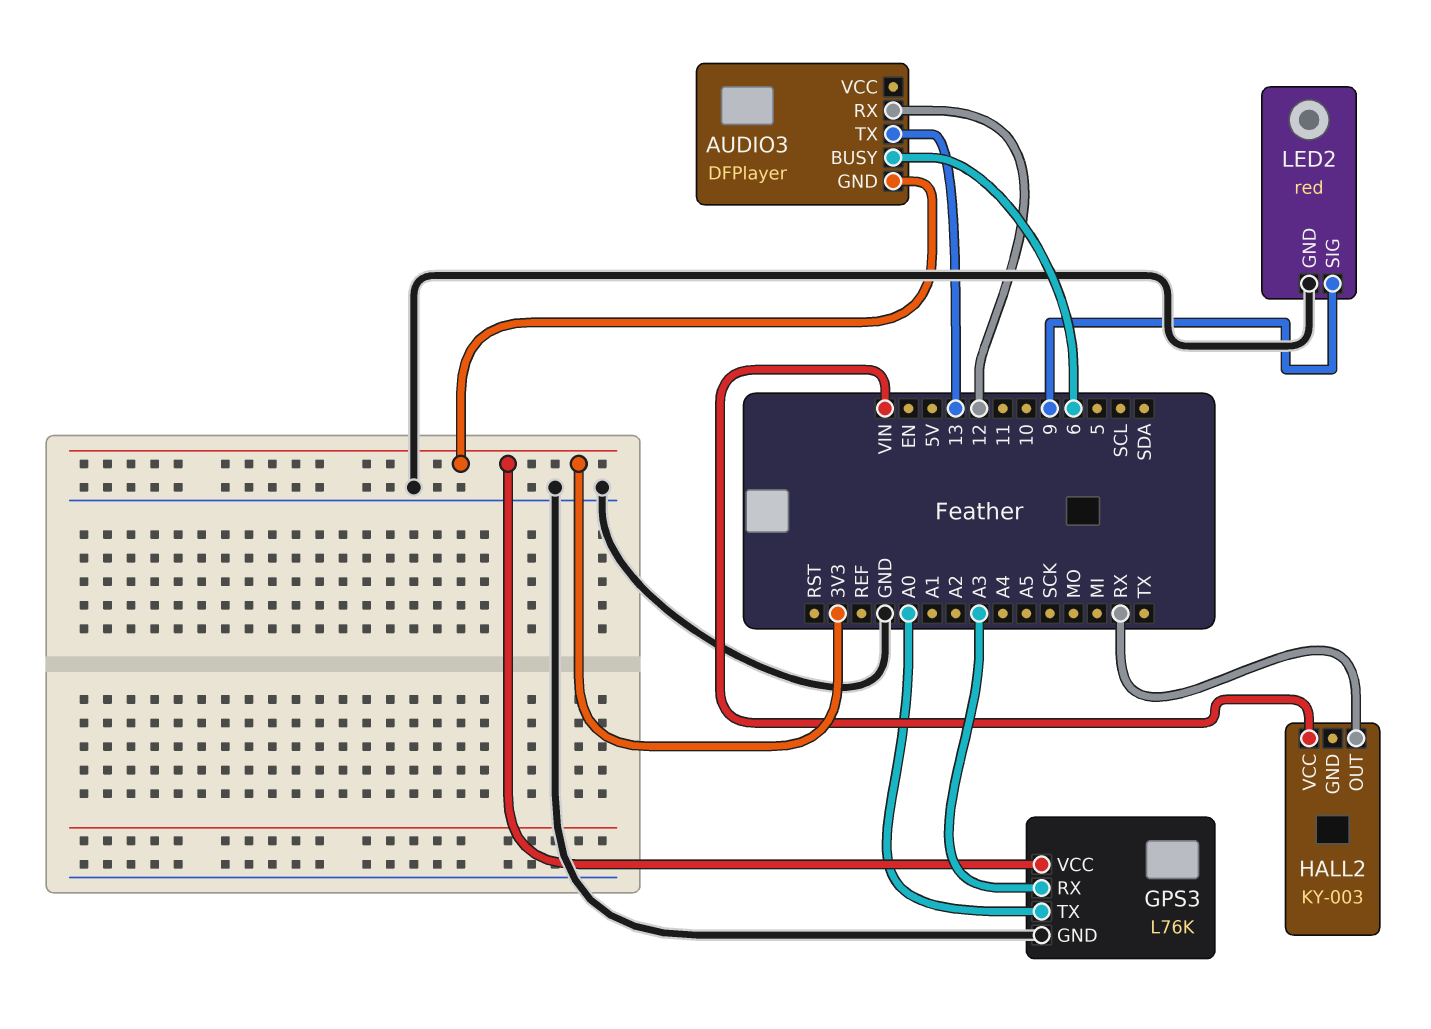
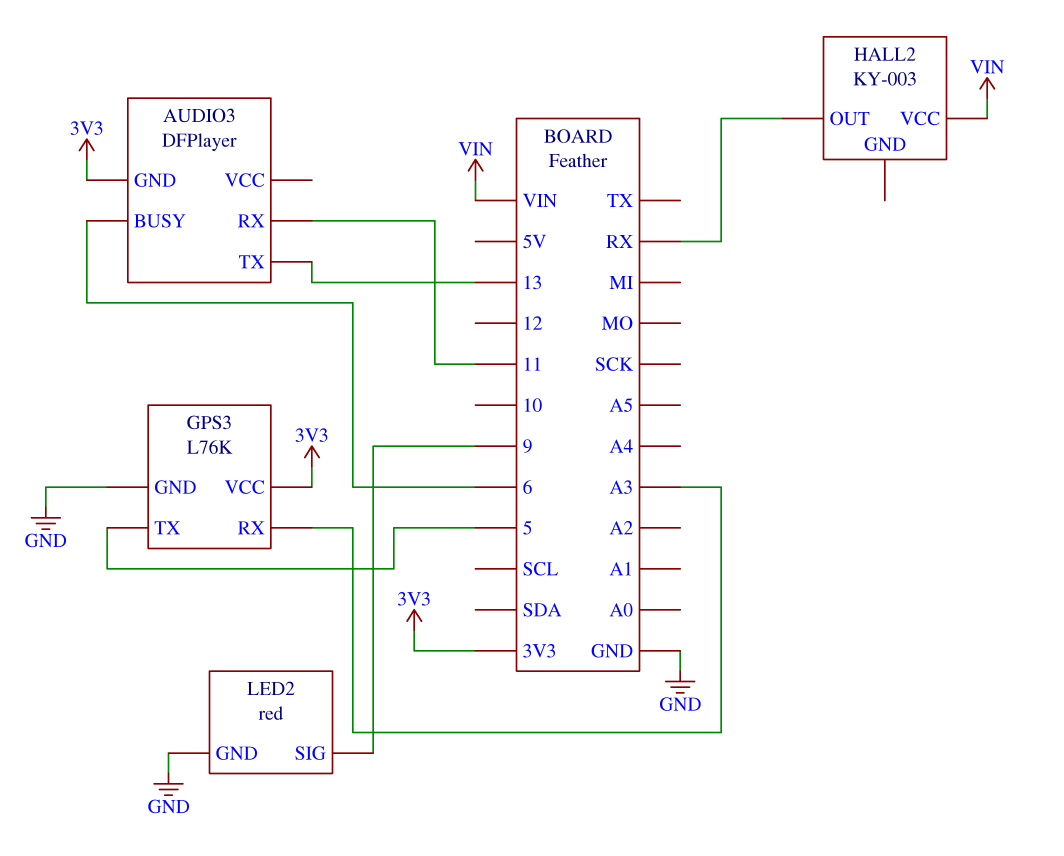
AUDIO3 pin RX: 12 -> 11
GPS3 pin TX: A0 -> 5

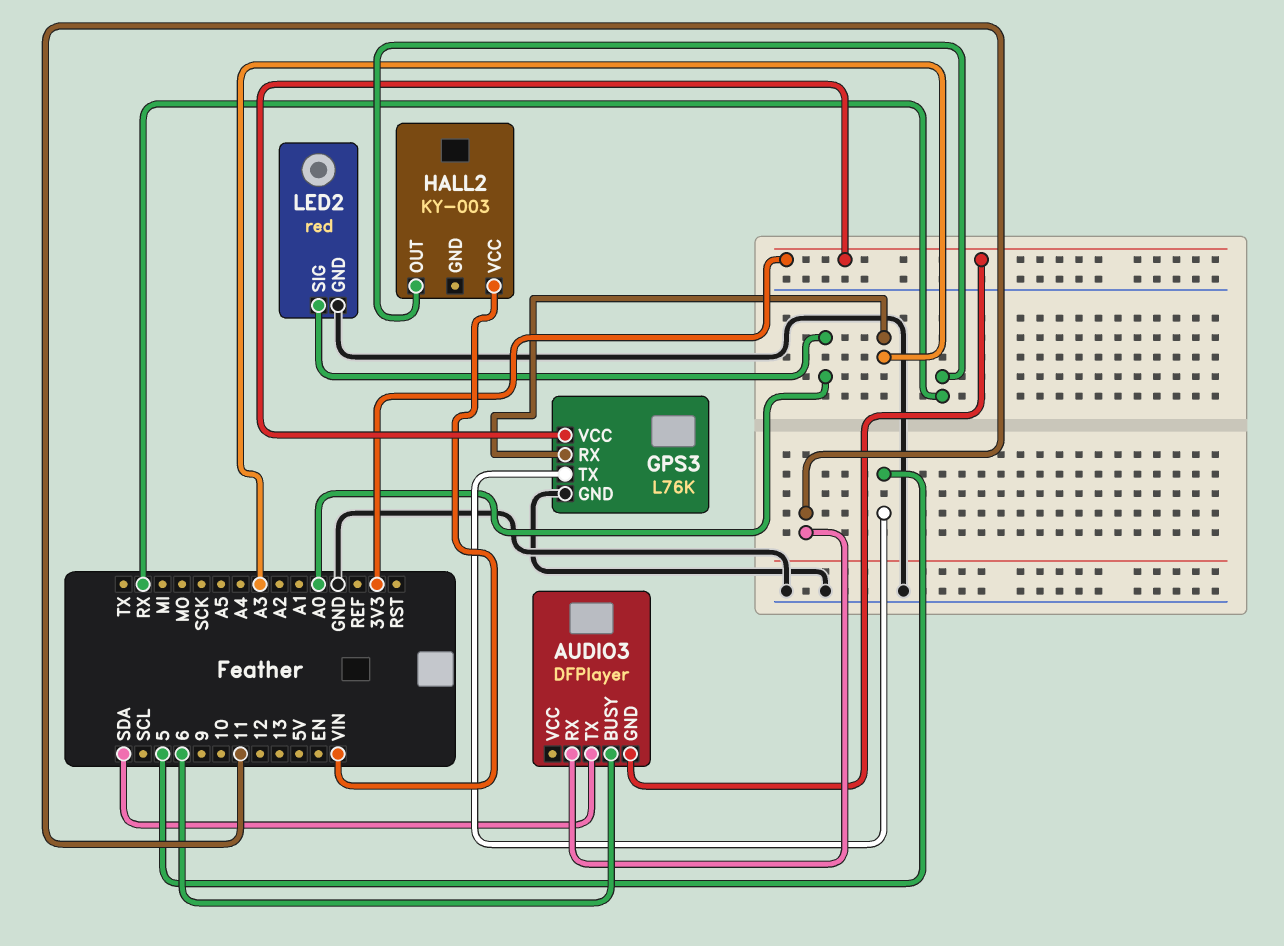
AUDIO3 pin TX: 13 -> SDA
LED2 pin SIG: 9 -> A0

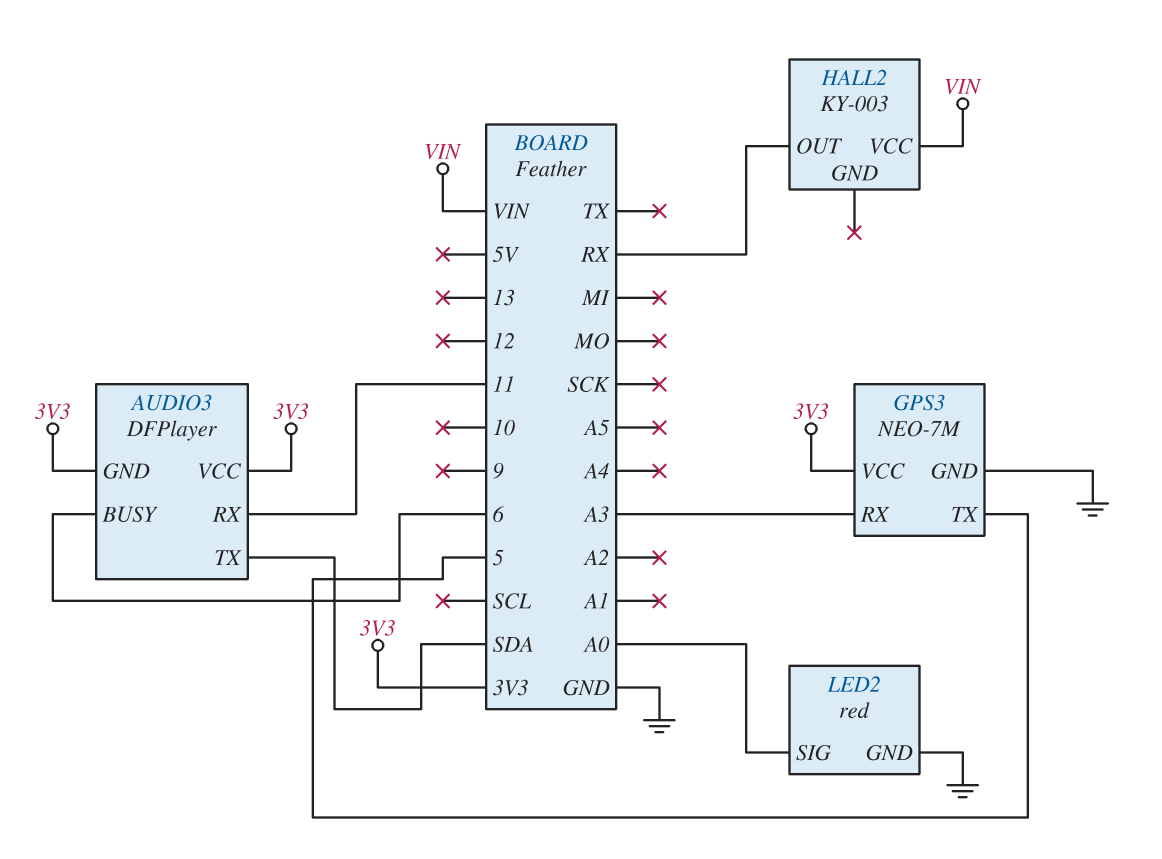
AUDIO3 pin VCC: none -> 3V3
GPS3: L76K -> NEO-7M

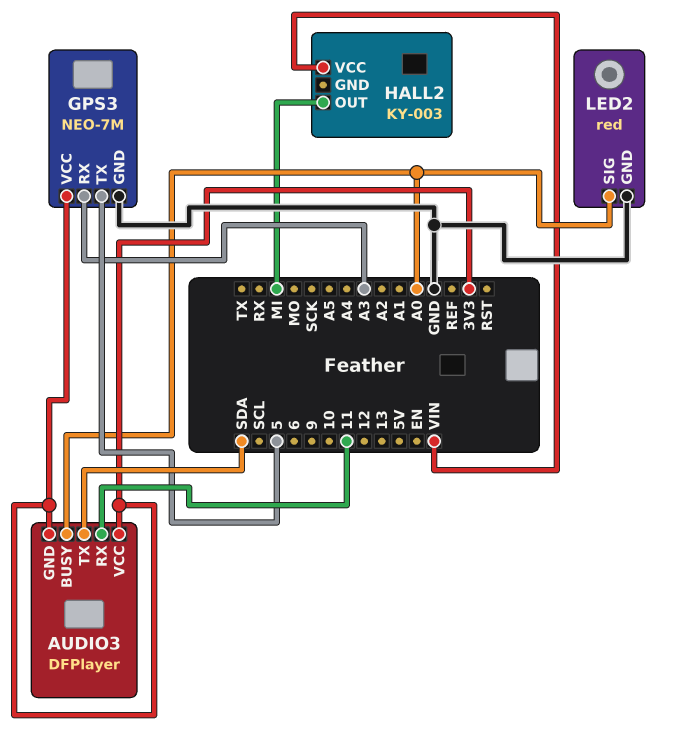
AUDIO3 pin BUSY: 6 -> A0
HALL2 pin OUT: RX -> MI

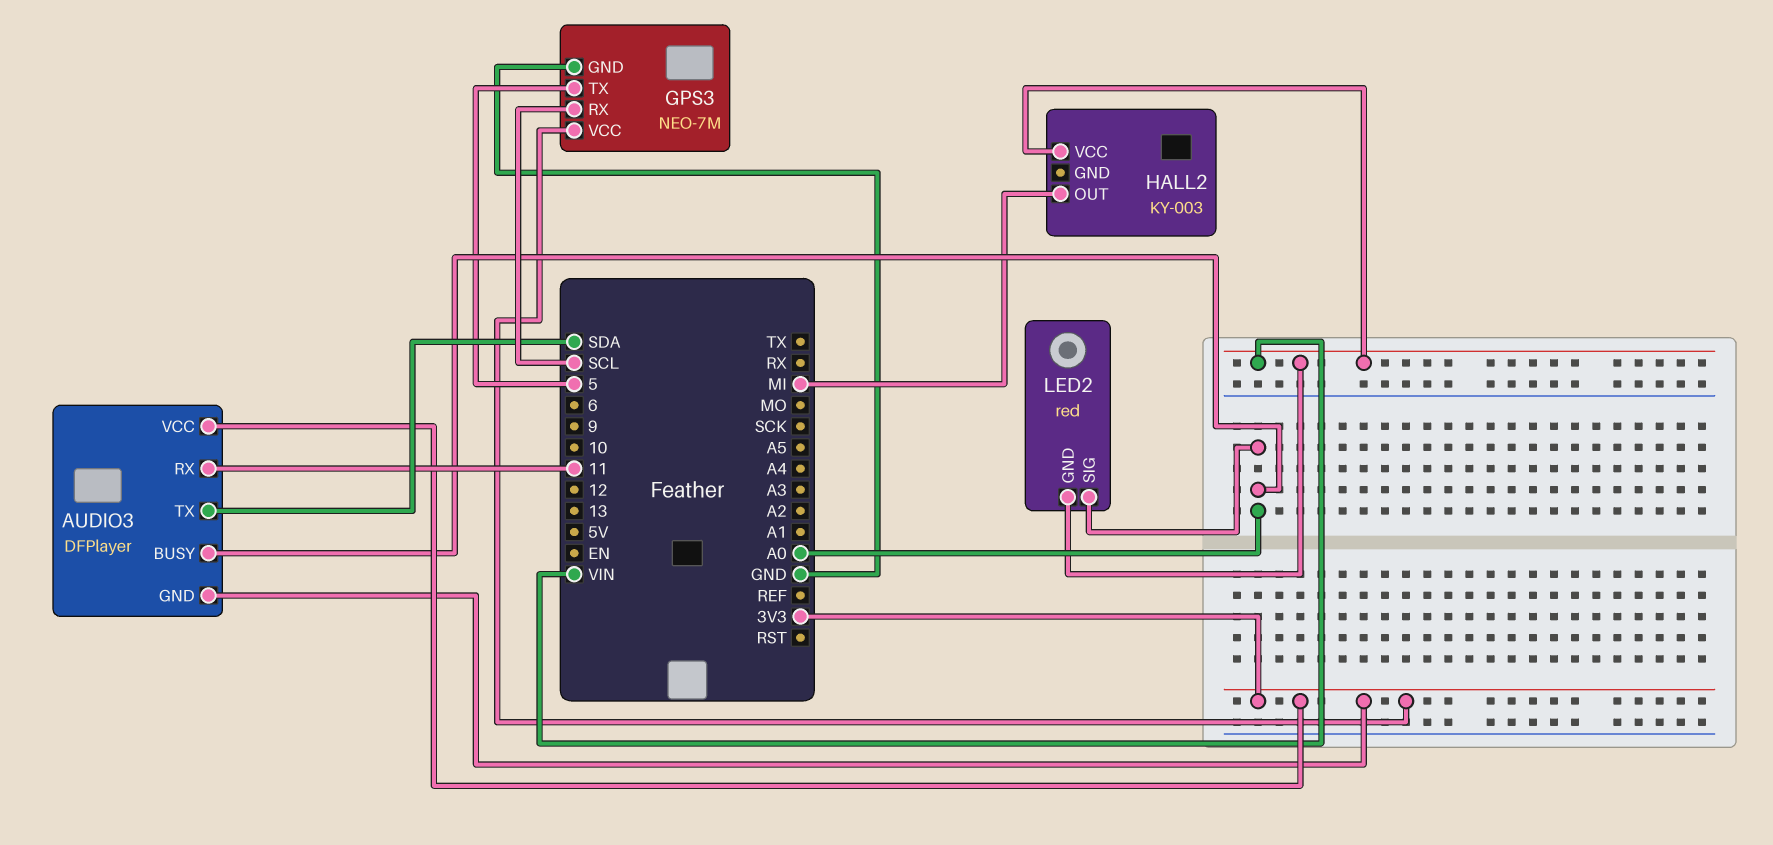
GPS3 pin RX: A3 -> SCL
LED2 pin GND: GND -> VIN

